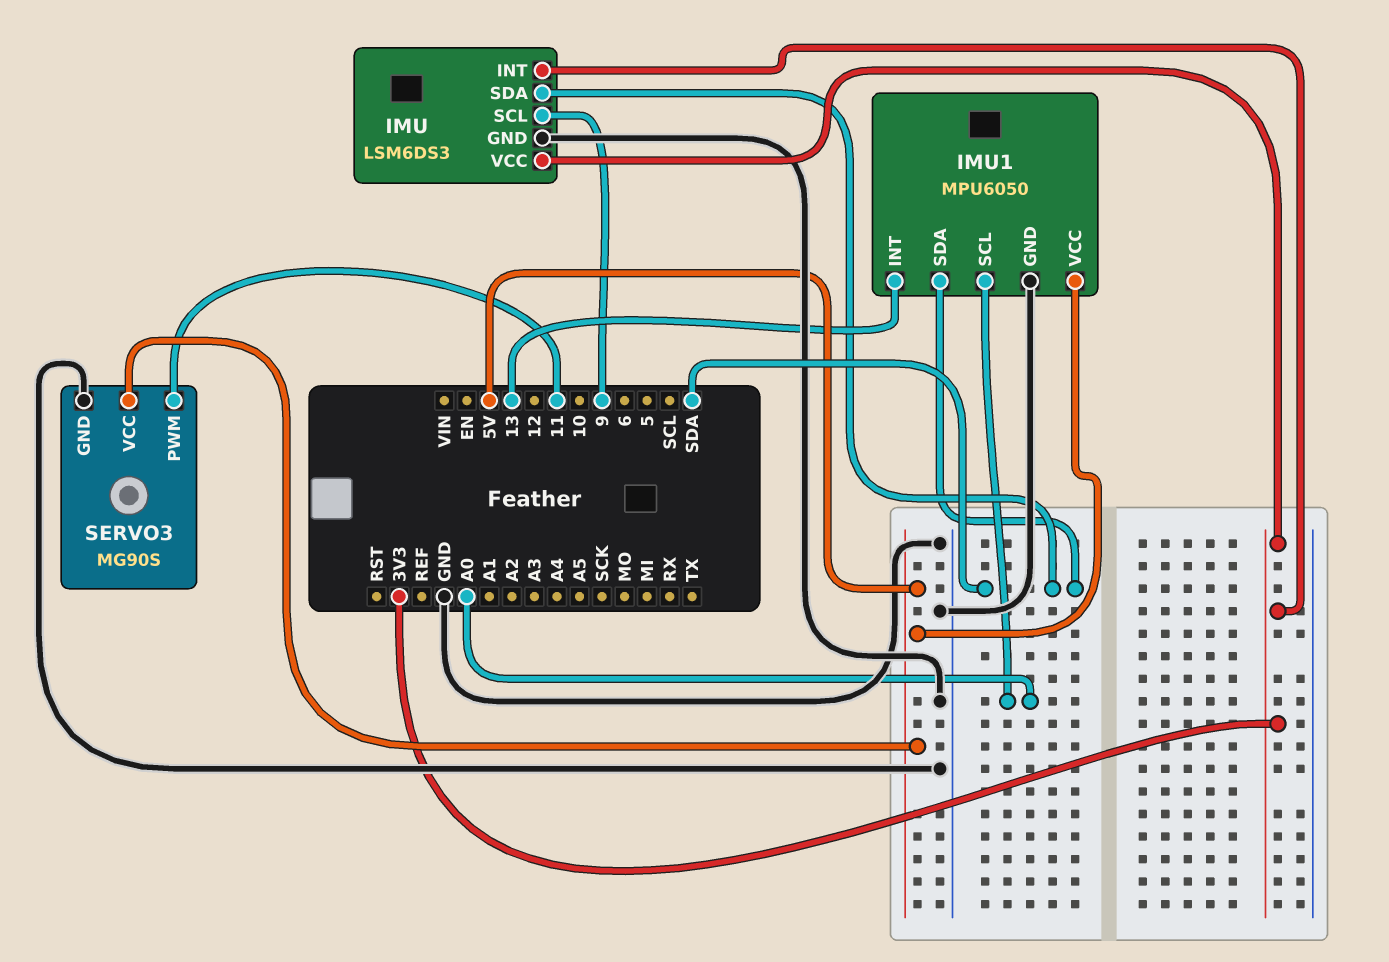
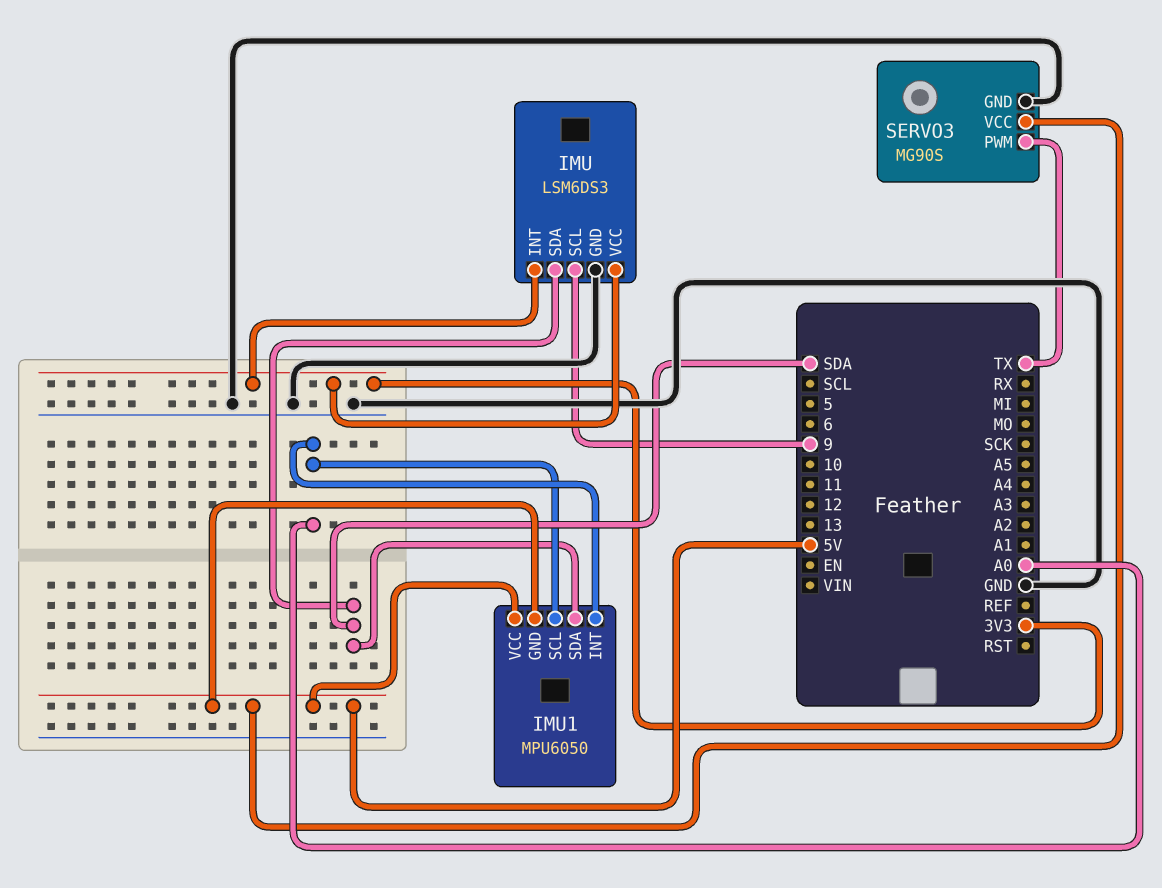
IMU1 pin GND: GND -> 5V
IMU1 pin INT: 13 -> A0
SERVO3 pin PWM: 11 -> TX

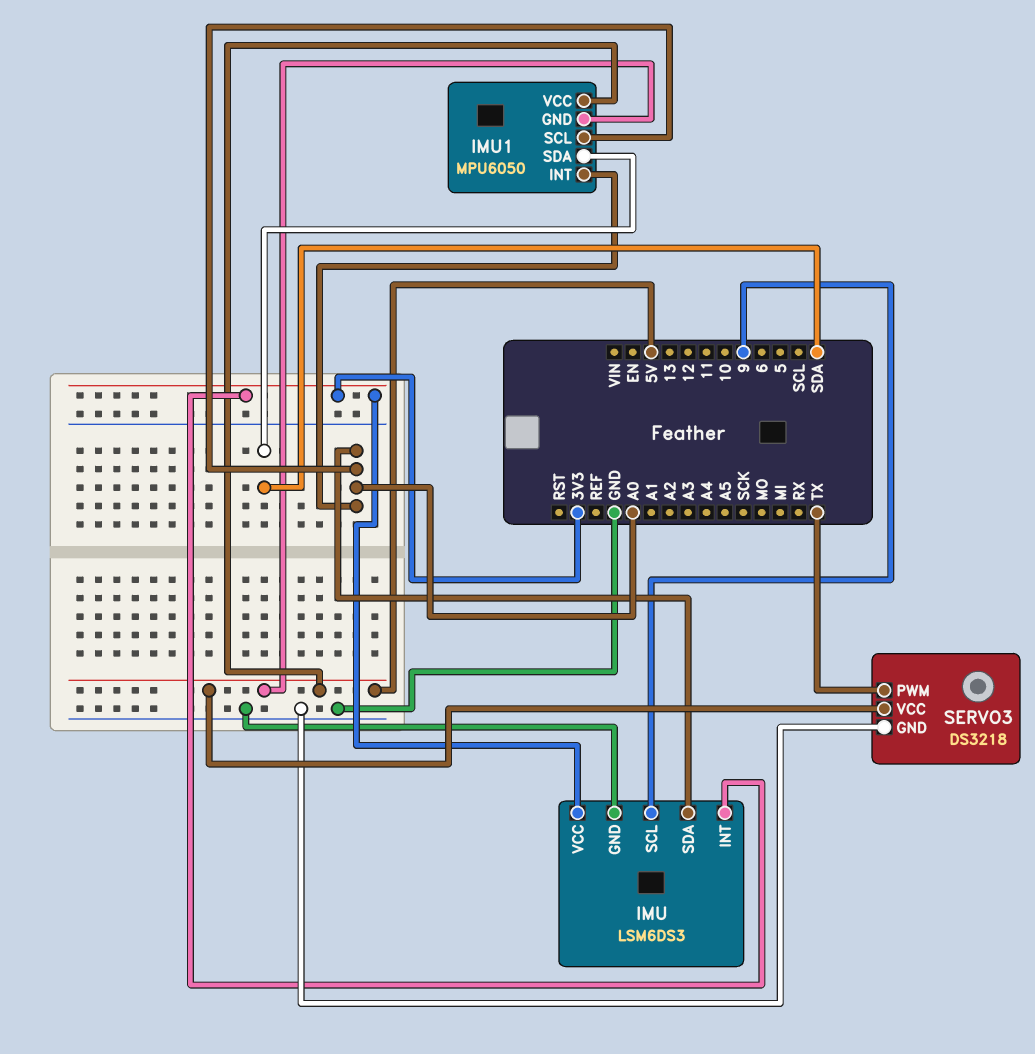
IMU pin SDA: SDA -> A0
SERVO3: MG90S -> DS3218

